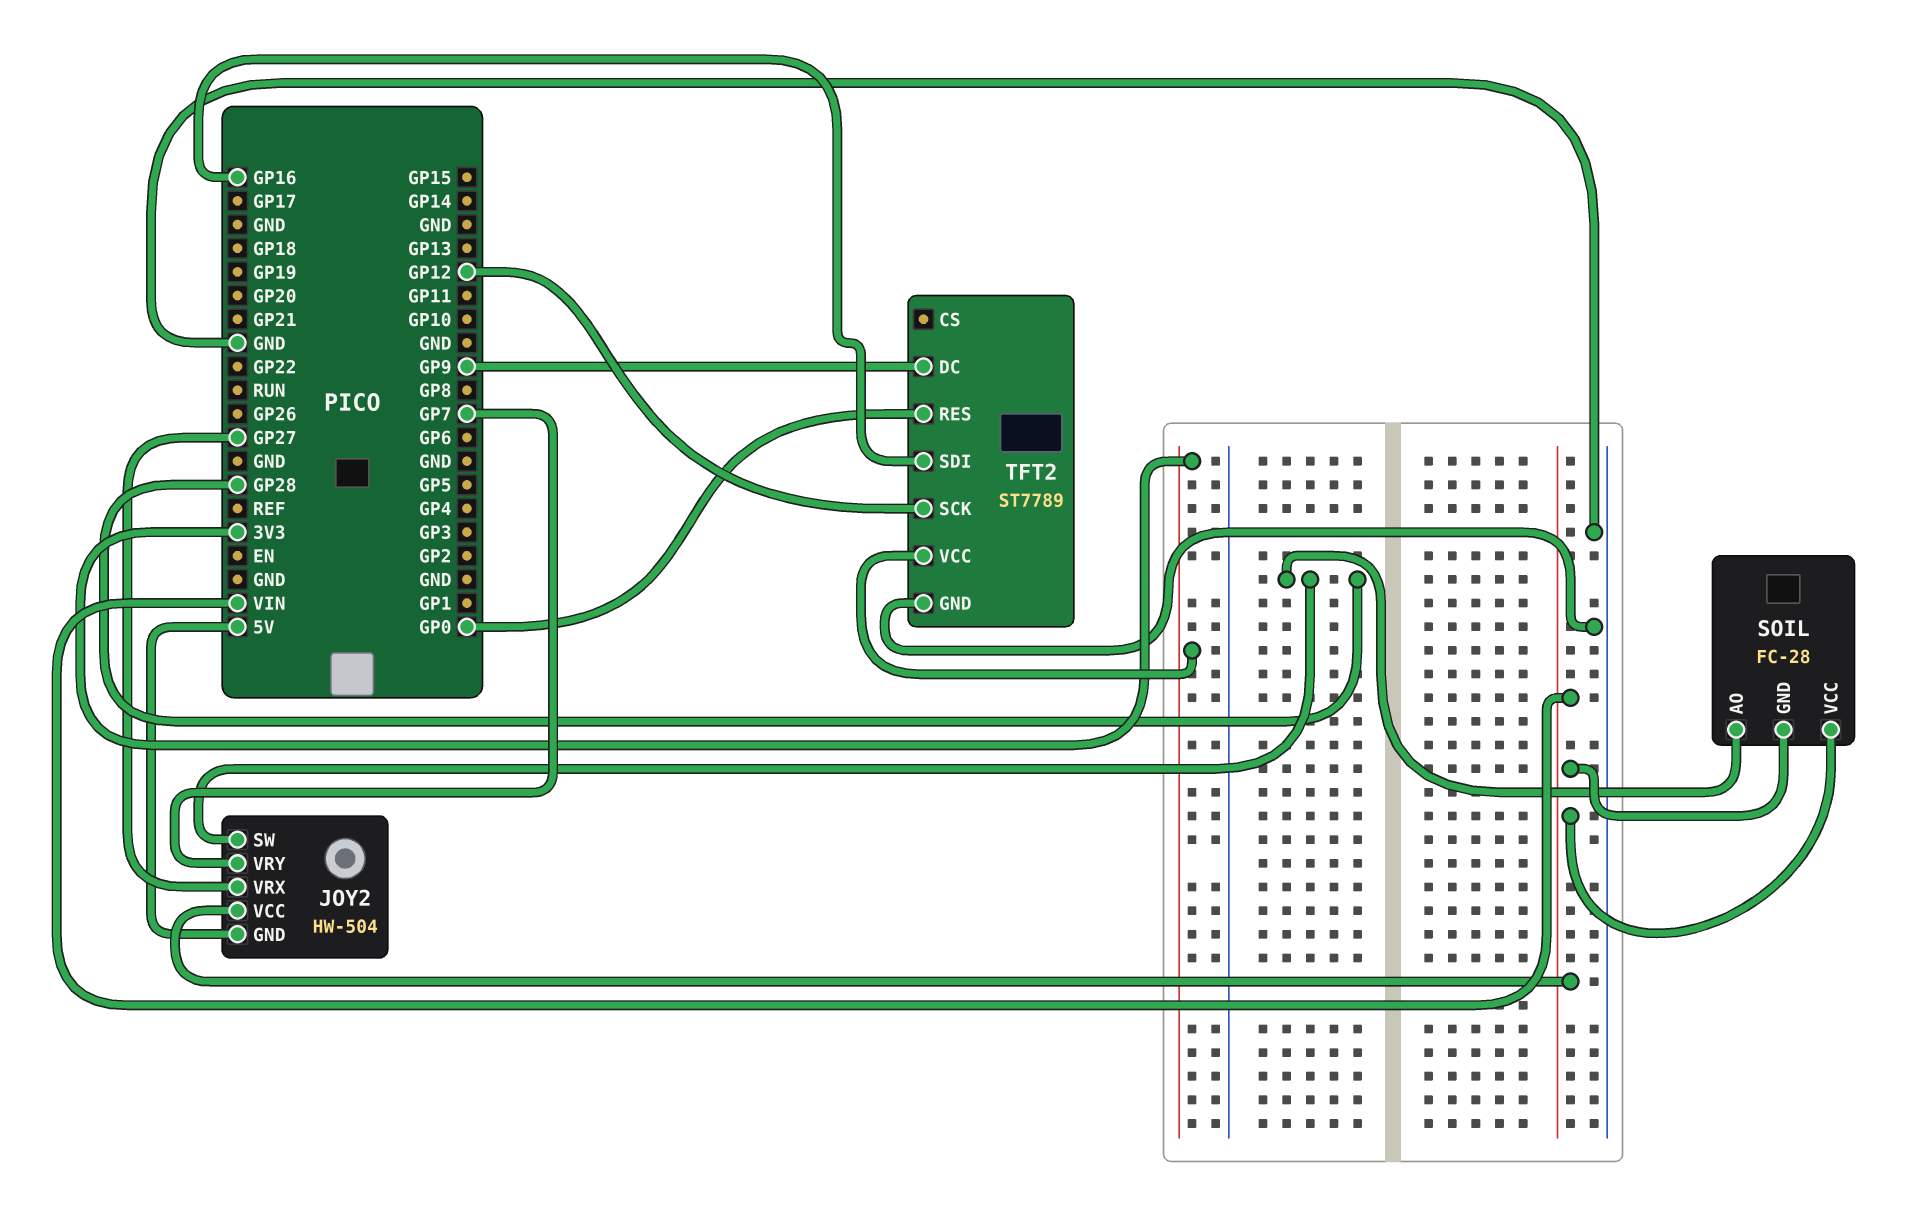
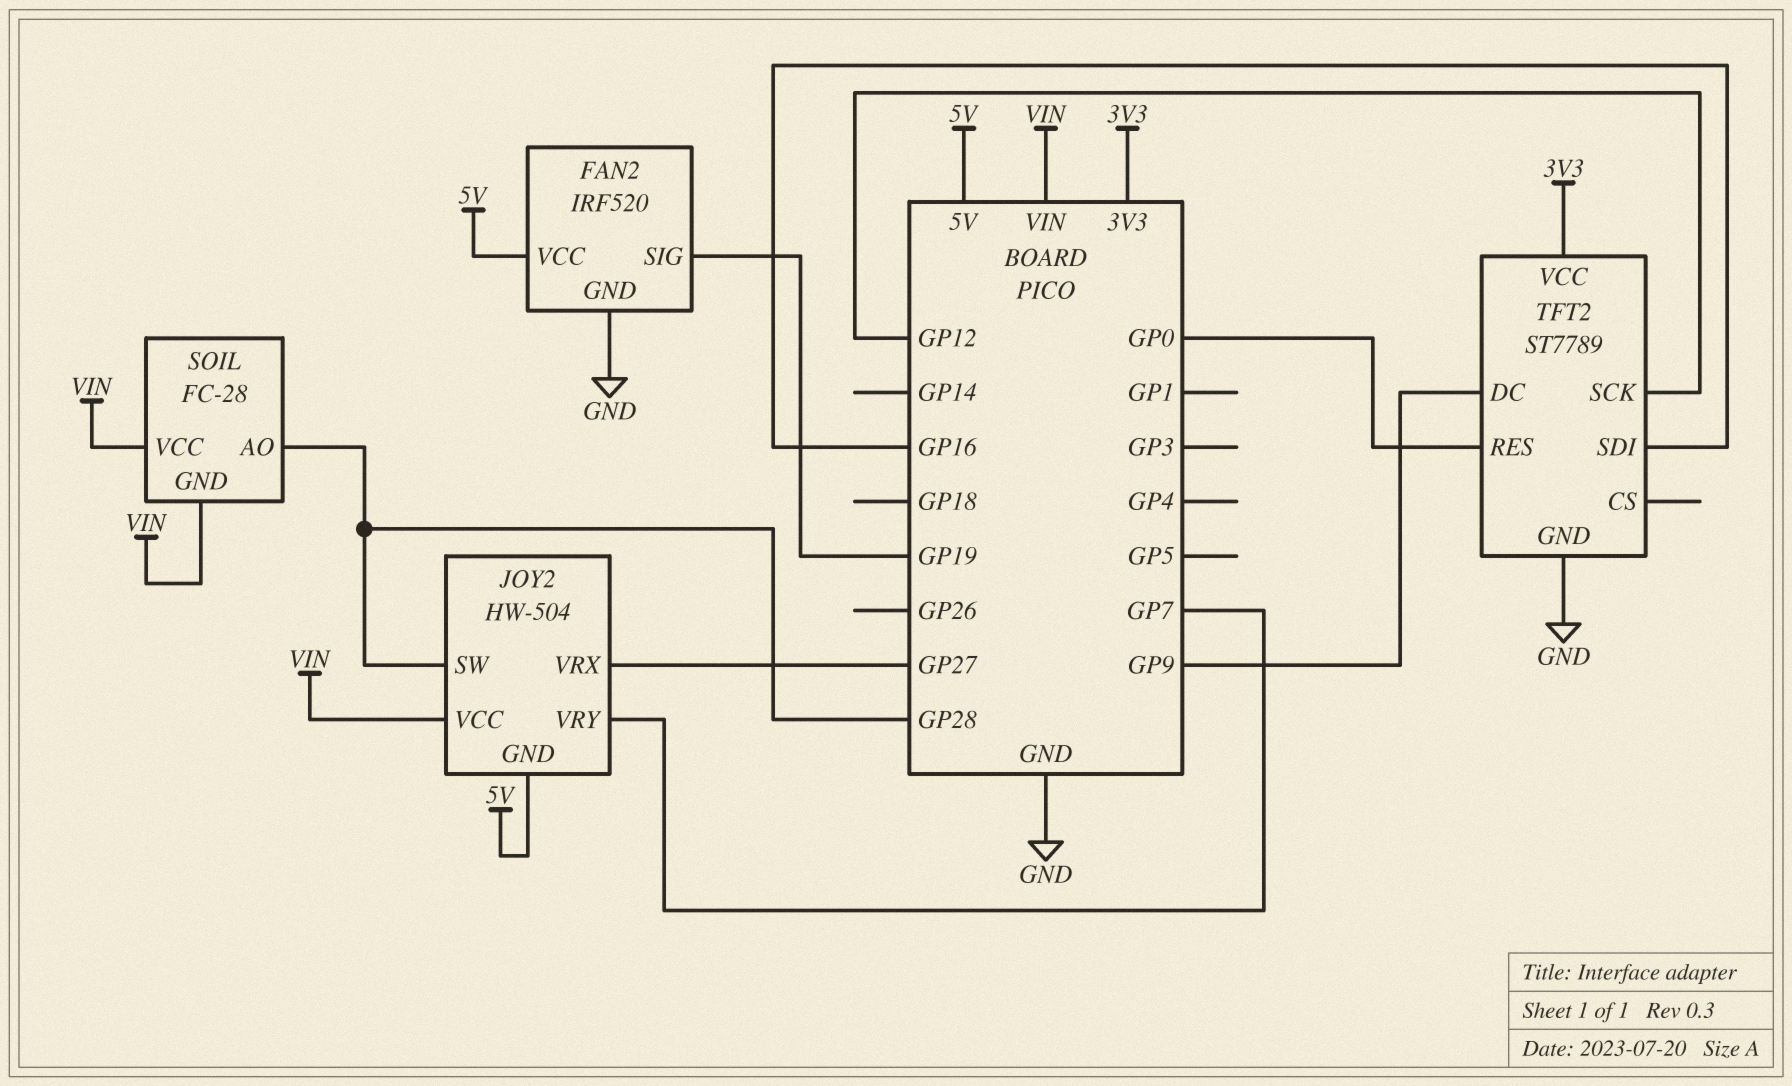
FAN2: none -> IRF520
FAN2 pin GND: none -> GND
FAN2 pin SIG: none -> GP19
FAN2 pin VCC: none -> 5V

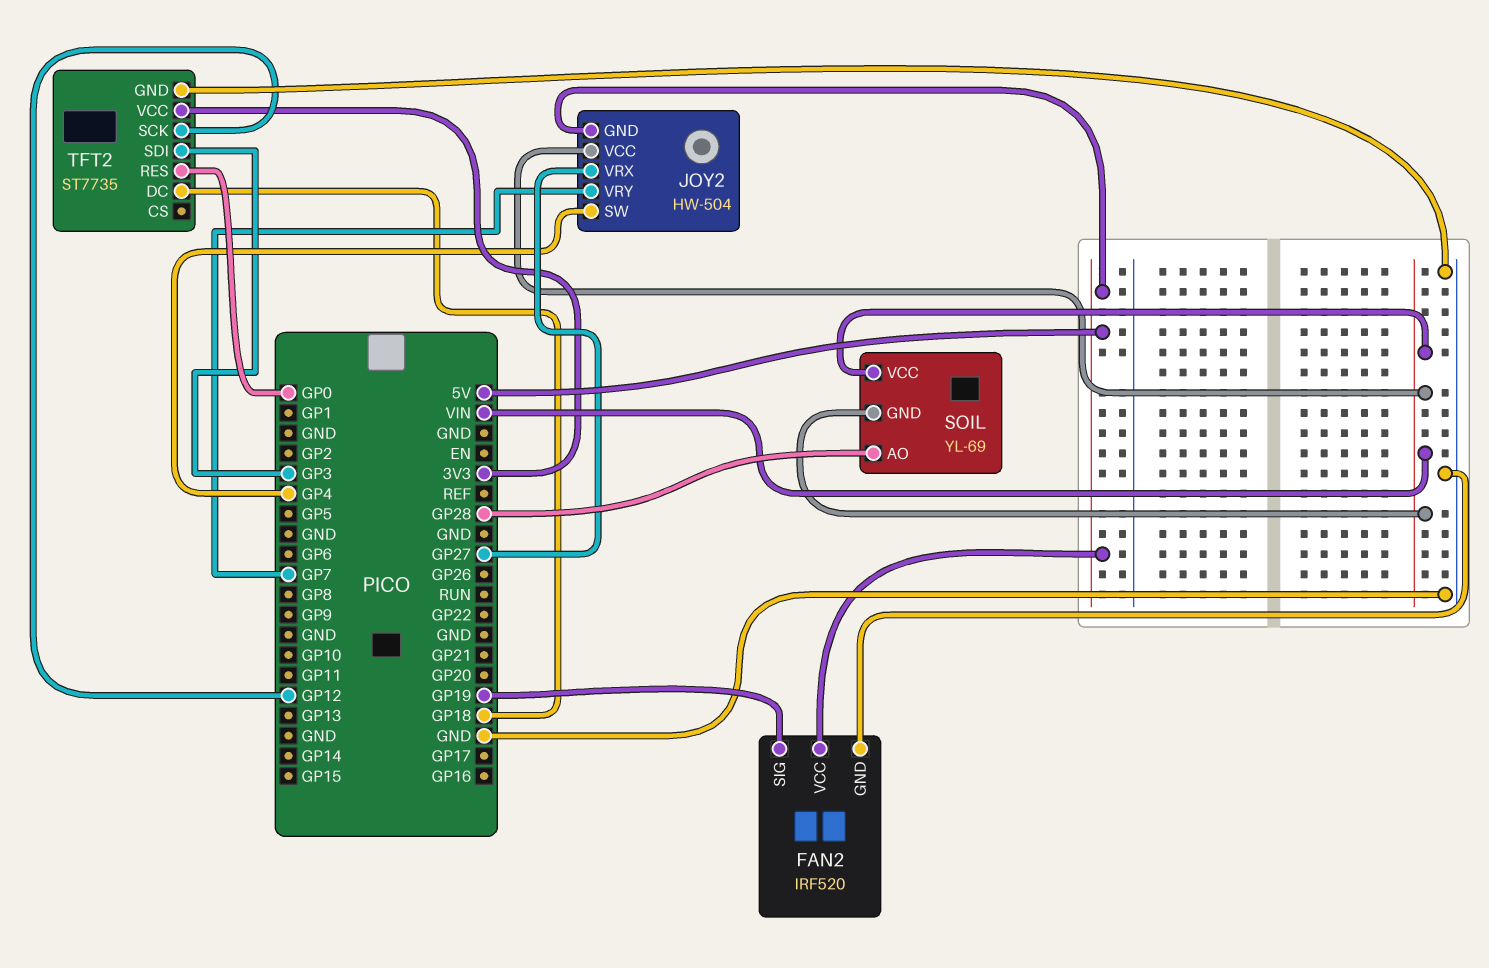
JOY2 pin SW: GP28 -> GP4
SOIL: FC-28 -> YL-69
TFT2: ST7789 -> ST7735
TFT2 pin DC: GP9 -> GP18
TFT2 pin SDI: GP16 -> GP3

